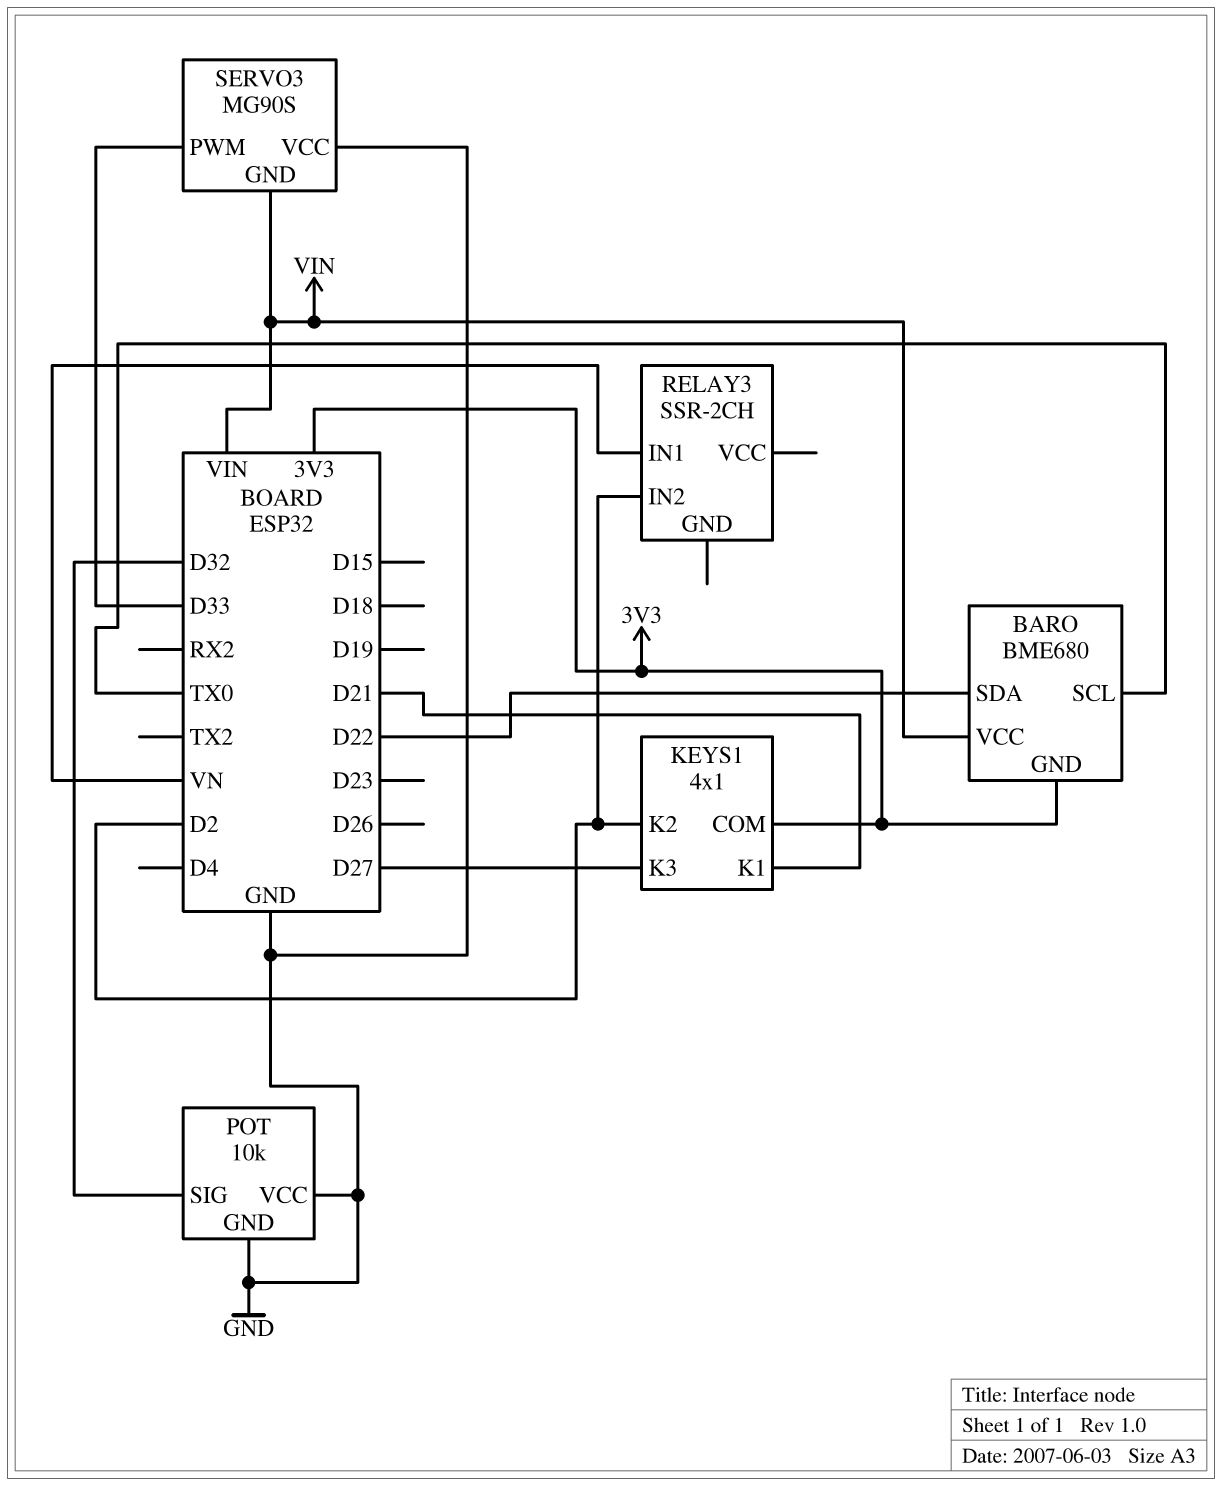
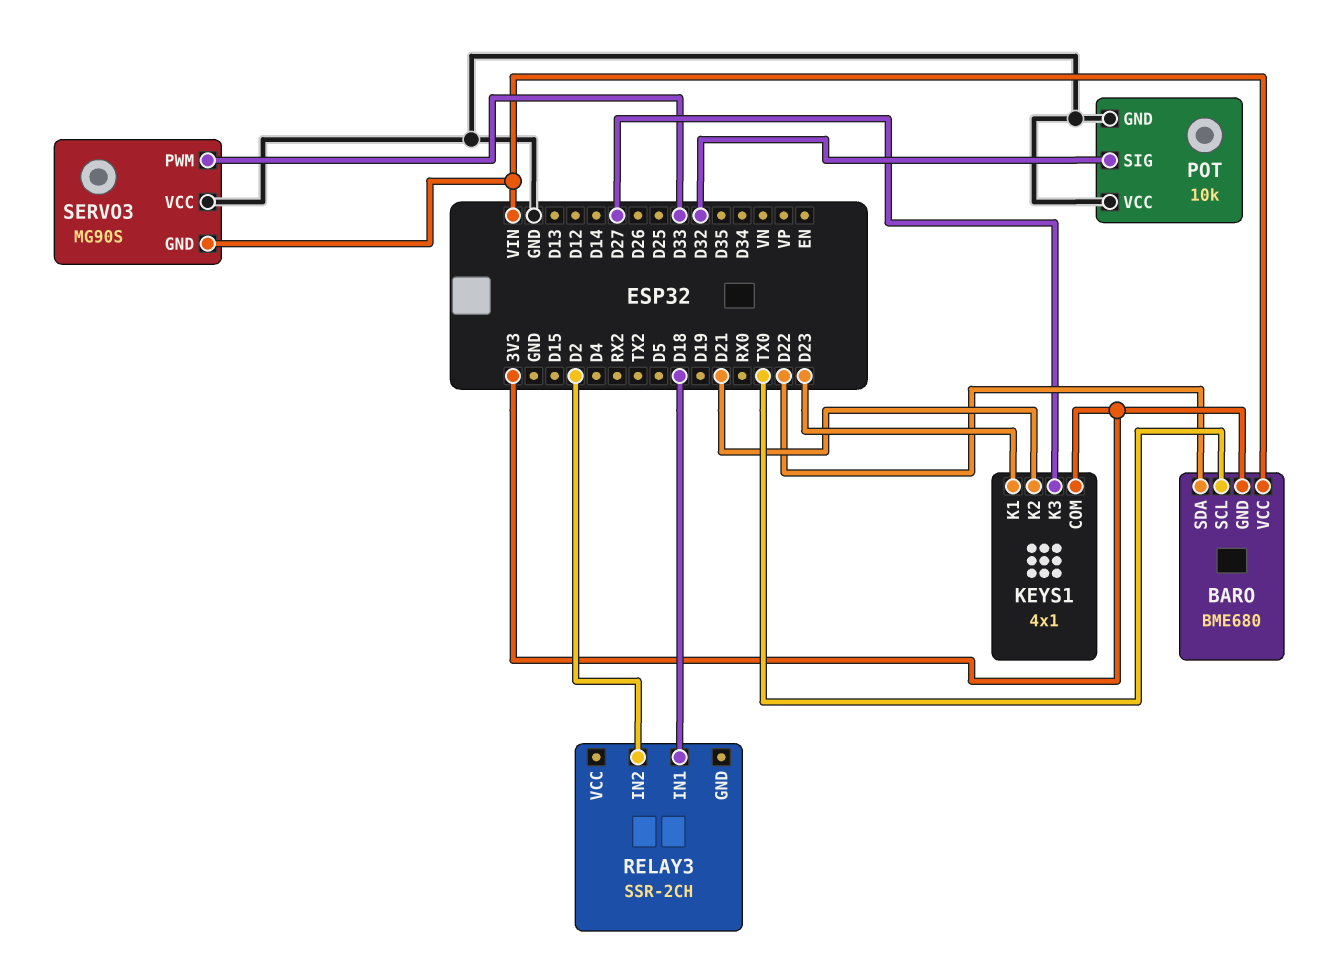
KEYS1 pin K1: D21 -> D23
KEYS1 pin K2: D2 -> D21
RELAY3 pin IN1: VN -> D18

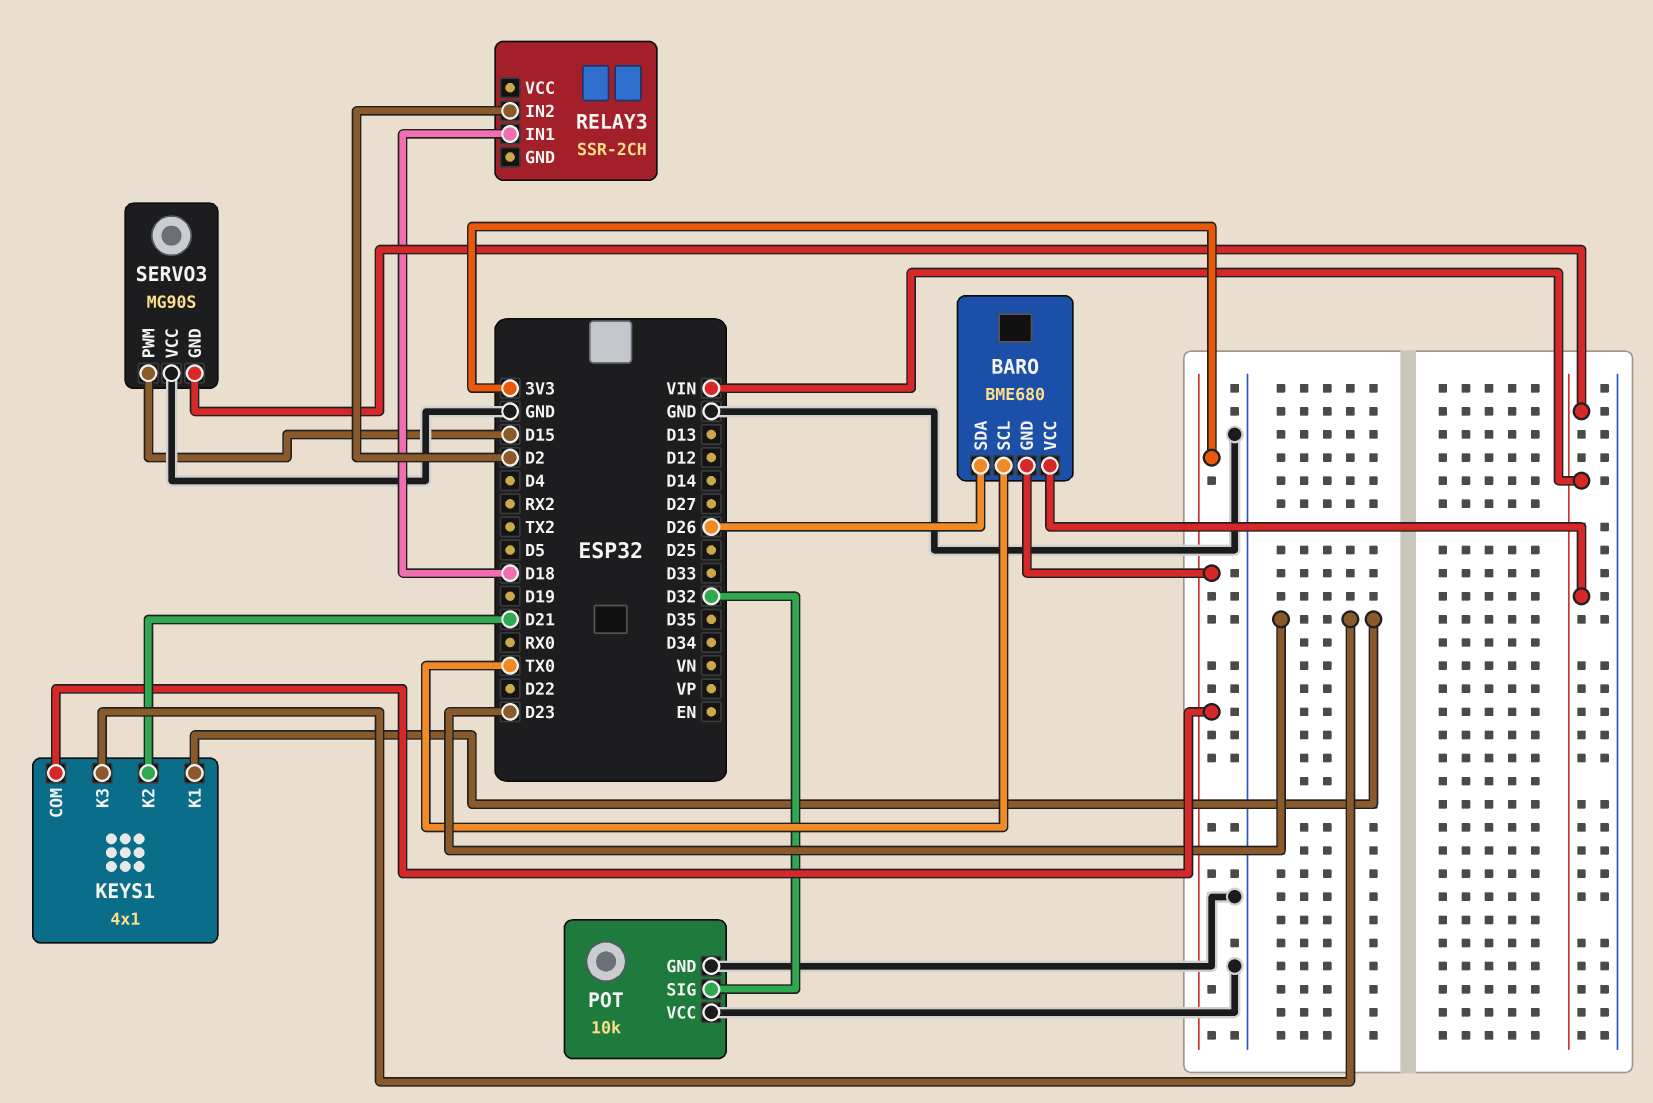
BARO pin SDA: D22 -> D26
KEYS1 pin K3: D27 -> D23
SERVO3 pin PWM: D33 -> D15

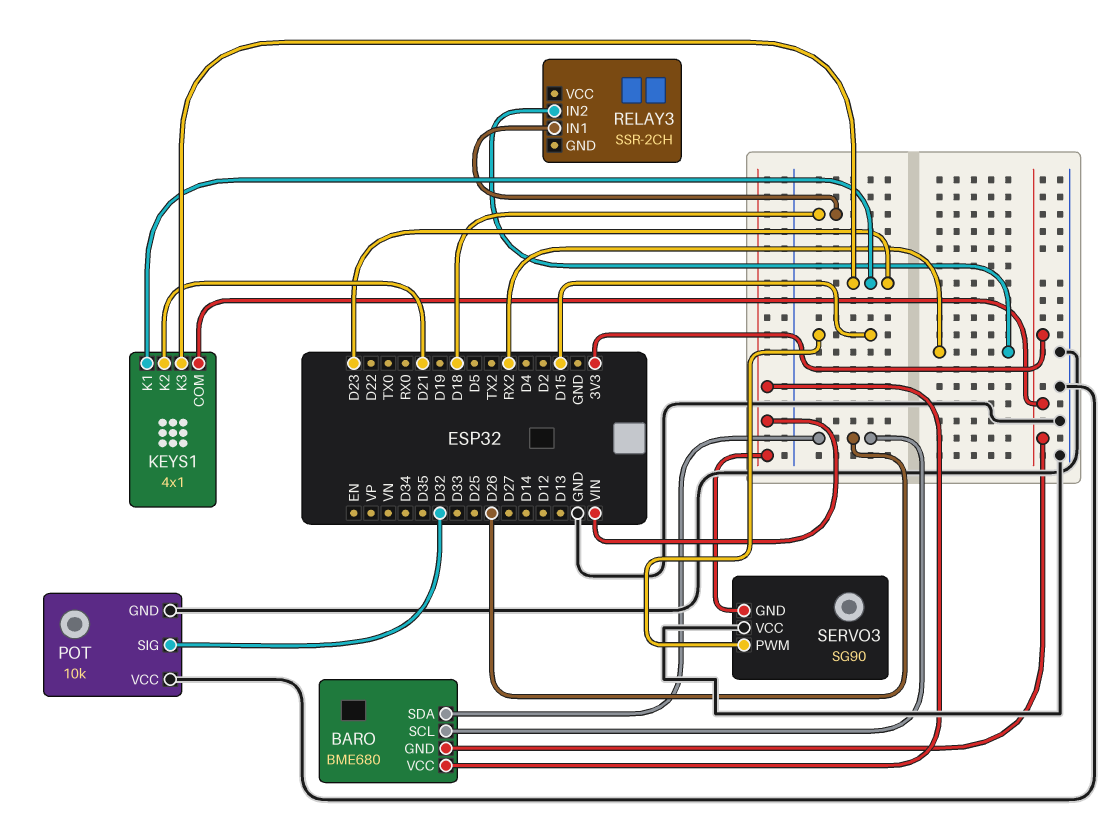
BARO pin SCL: TX0 -> D26
RELAY3 pin IN2: D2 -> RX2
SERVO3: MG90S -> SG90

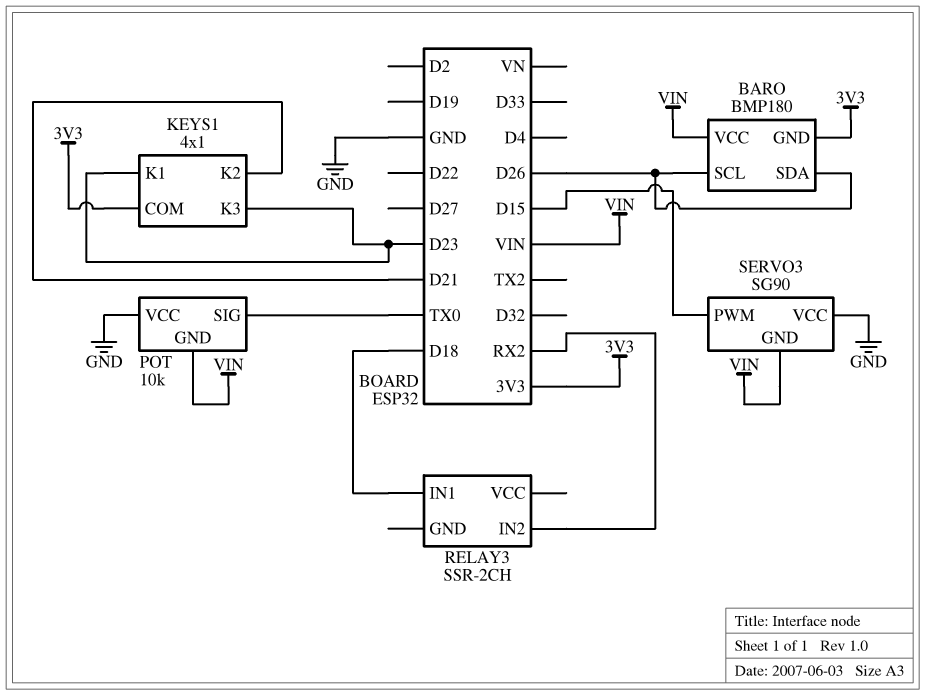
BARO: BME680 -> BMP180
POT pin GND: GND -> VIN
POT pin SIG: D32 -> TX0

